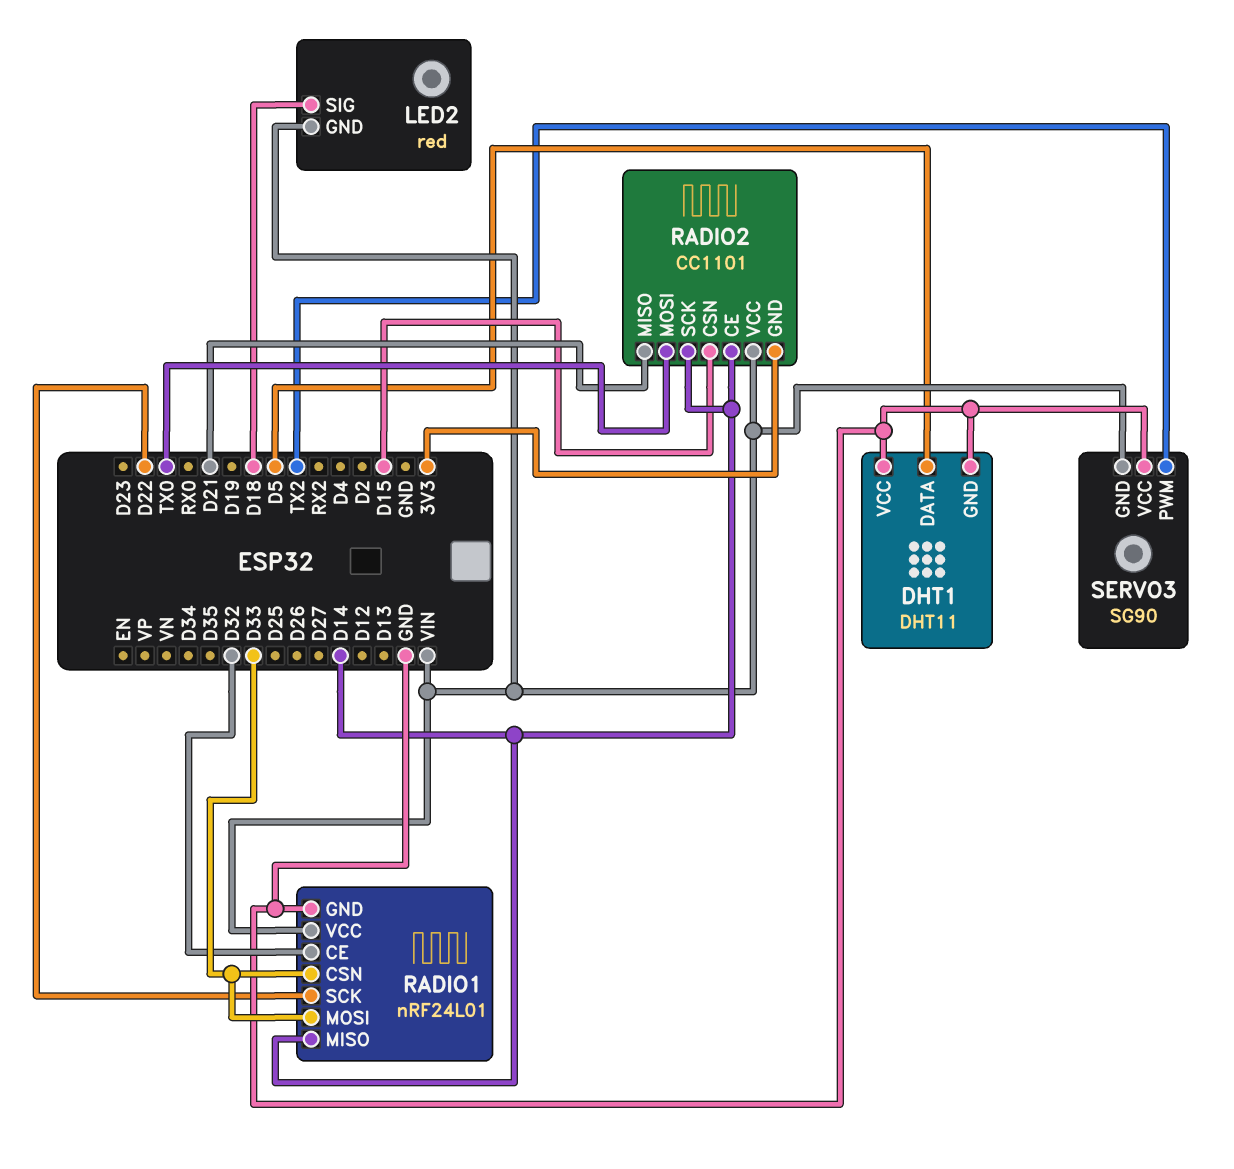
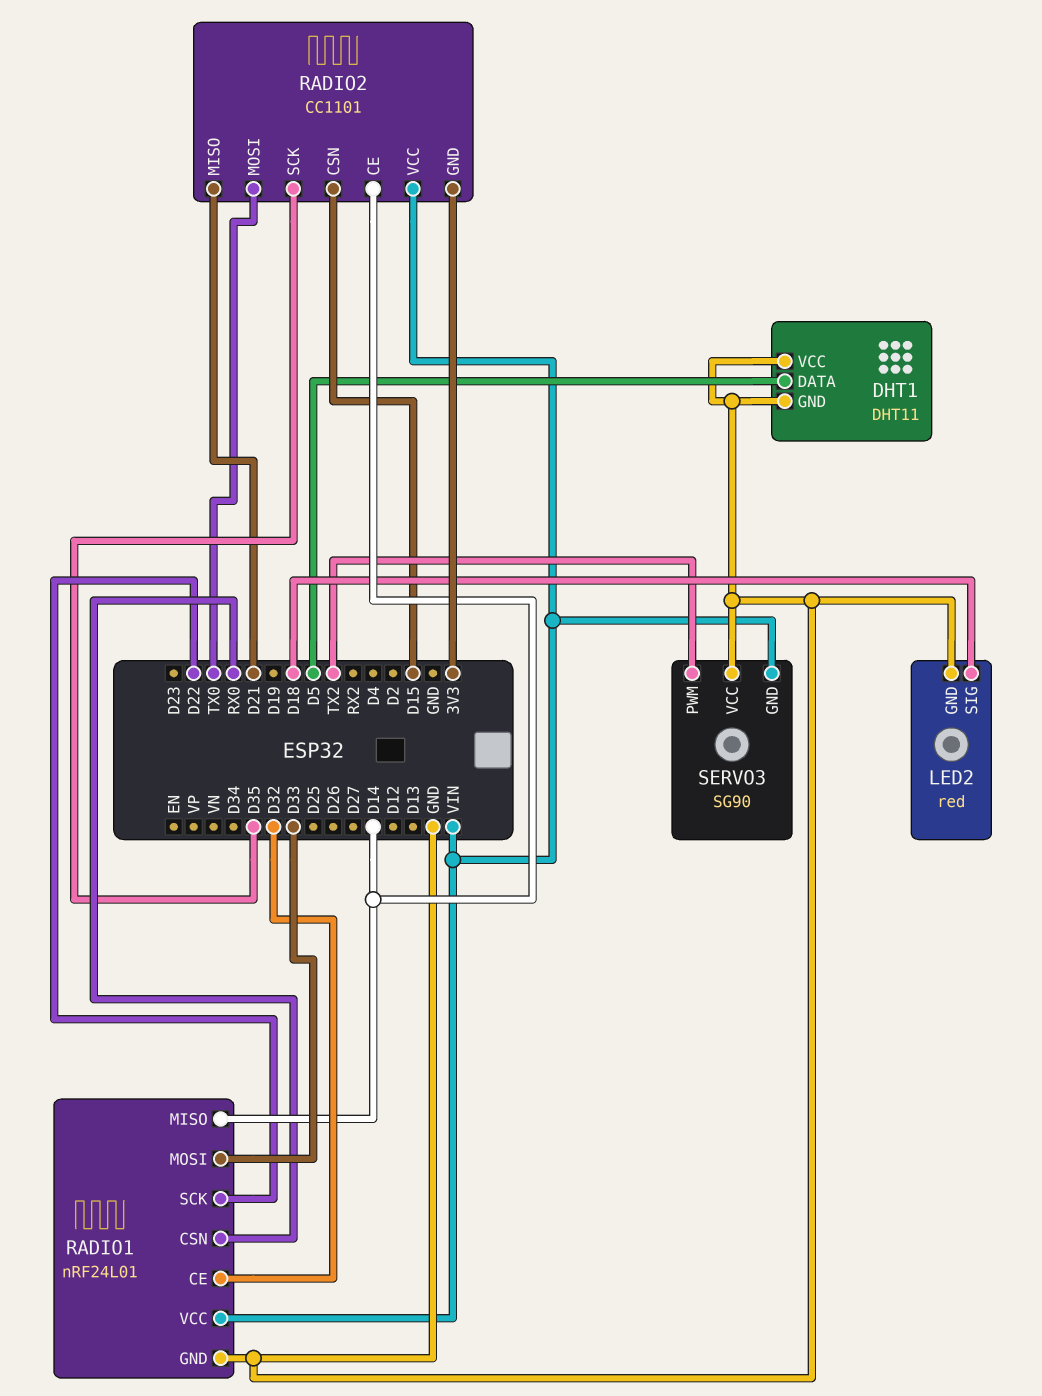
LED2 pin GND: VIN -> GND
RADIO1 pin CSN: D33 -> RX0
RADIO2 pin SCK: D14 -> D35

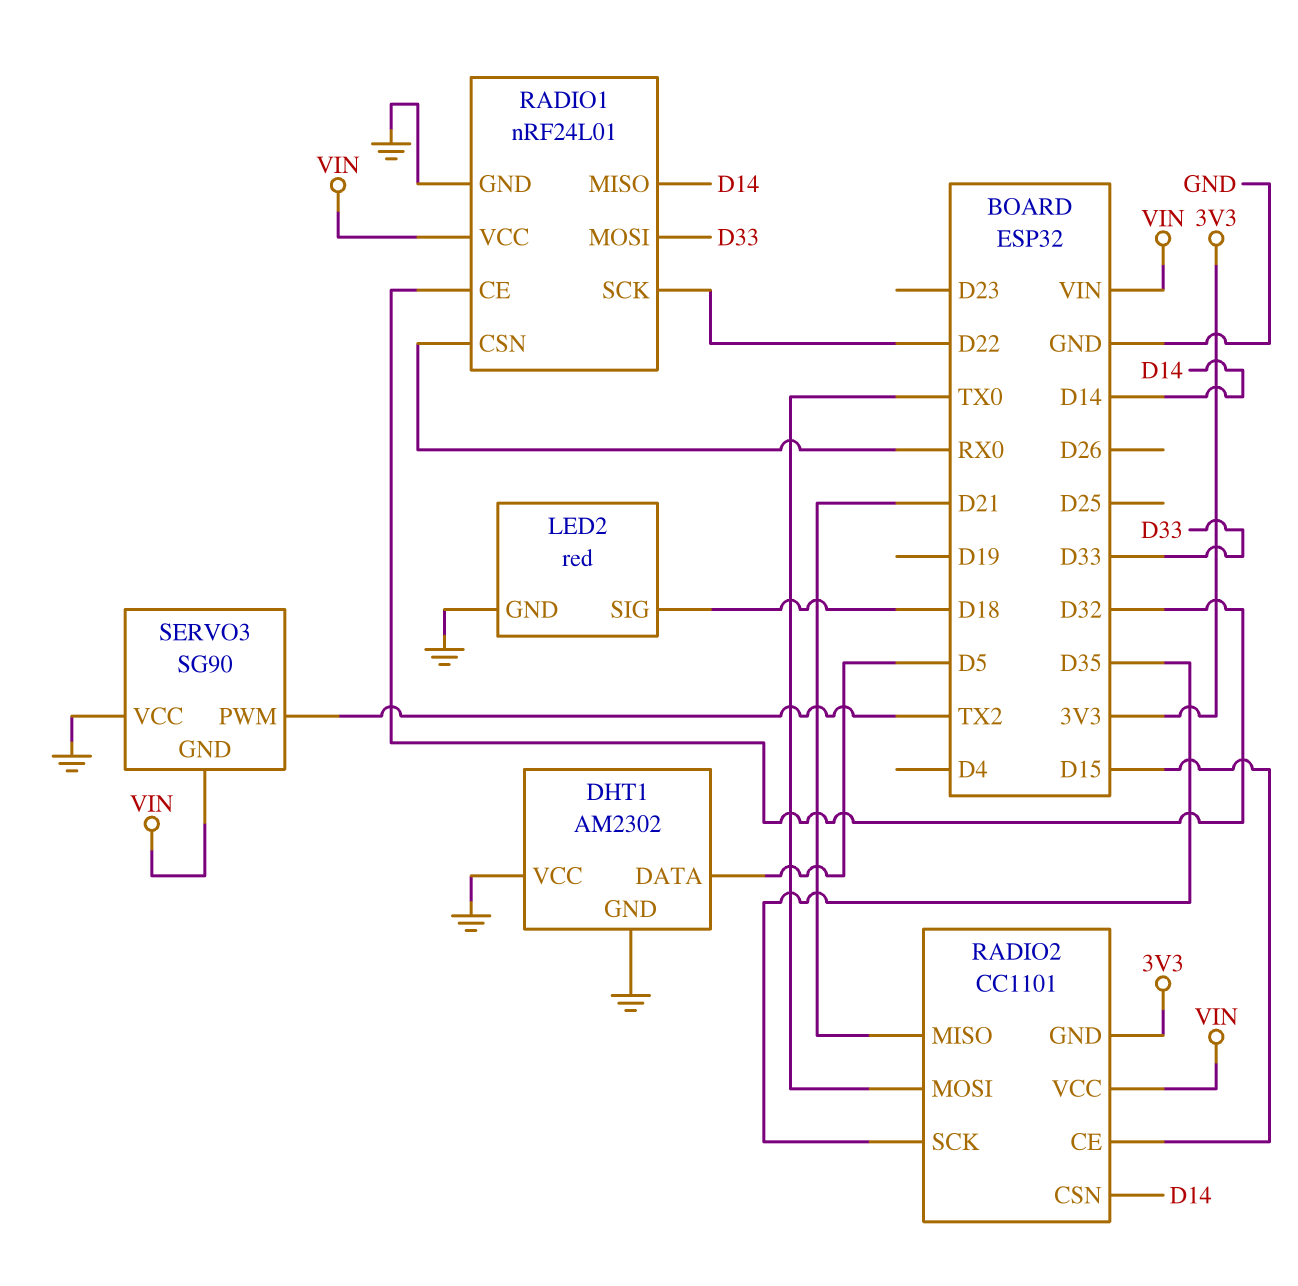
DHT1: DHT11 -> AM2302
RADIO2 pin CE: D14 -> D15
RADIO2 pin CSN: D15 -> D14

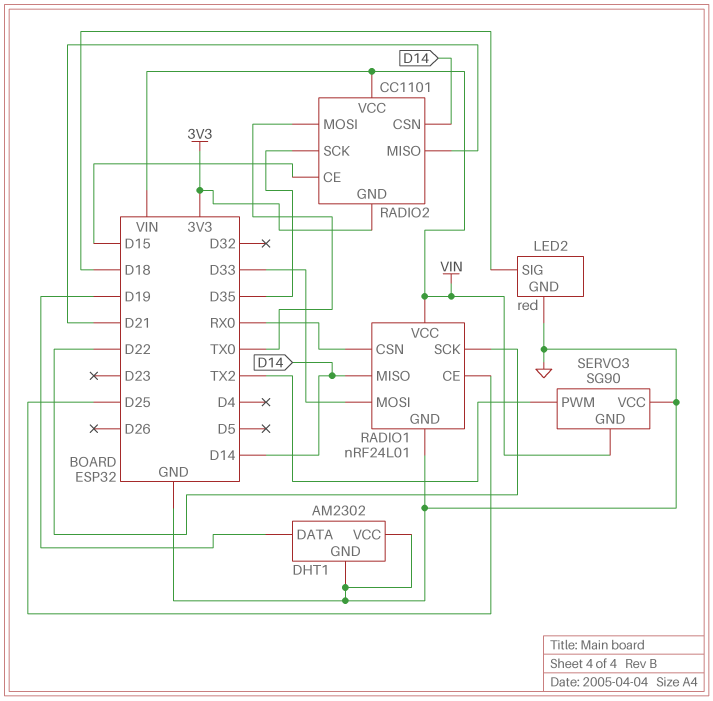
DHT1 pin DATA: D5 -> D19
RADIO1 pin CE: D32 -> D25

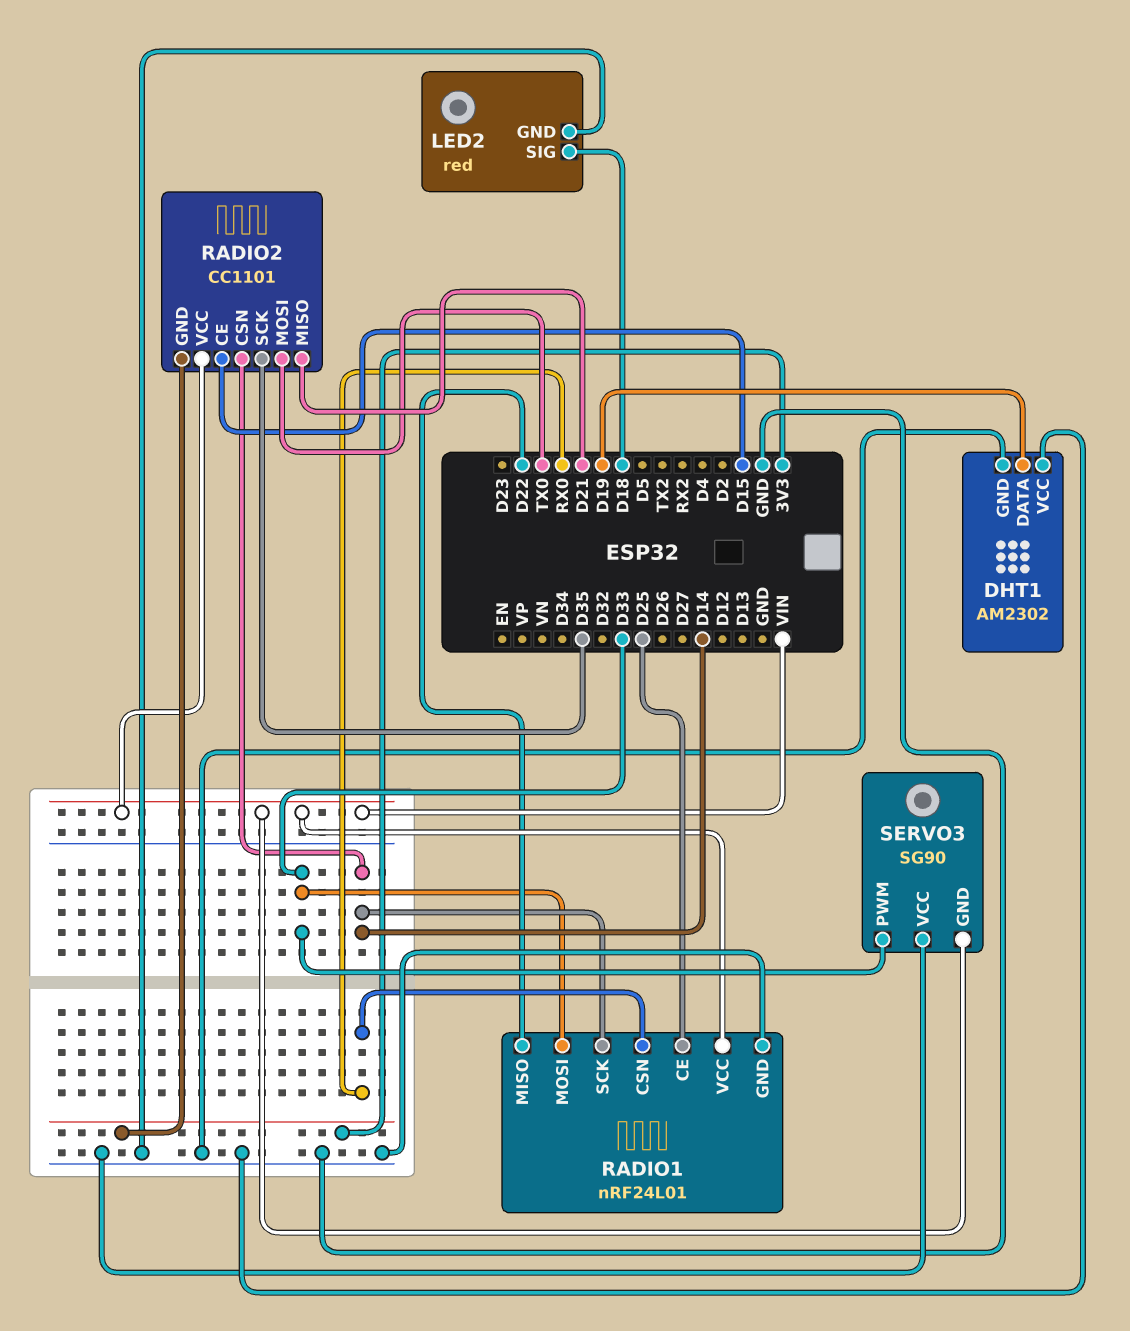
RADIO1 pin MISO: D14 -> D22
RADIO1 pin SCK: D22 -> D14
SERVO3 pin PWM: TX2 -> D33

